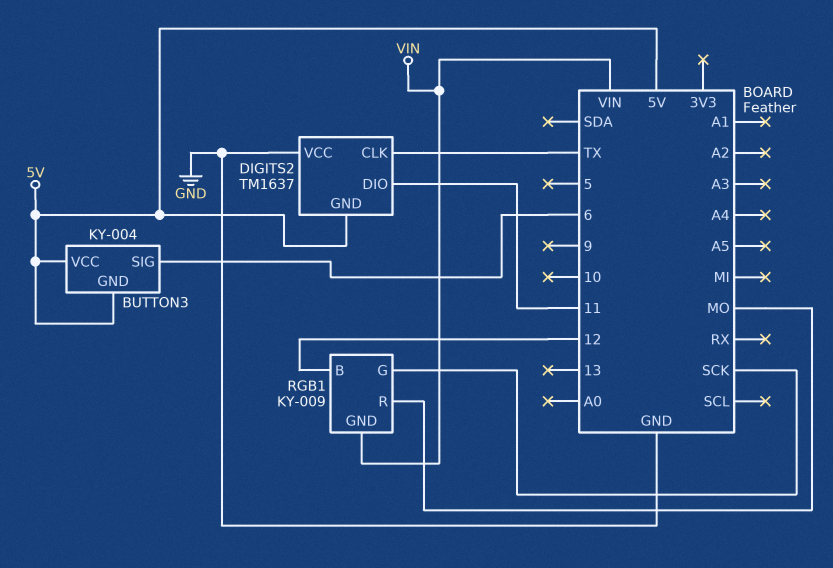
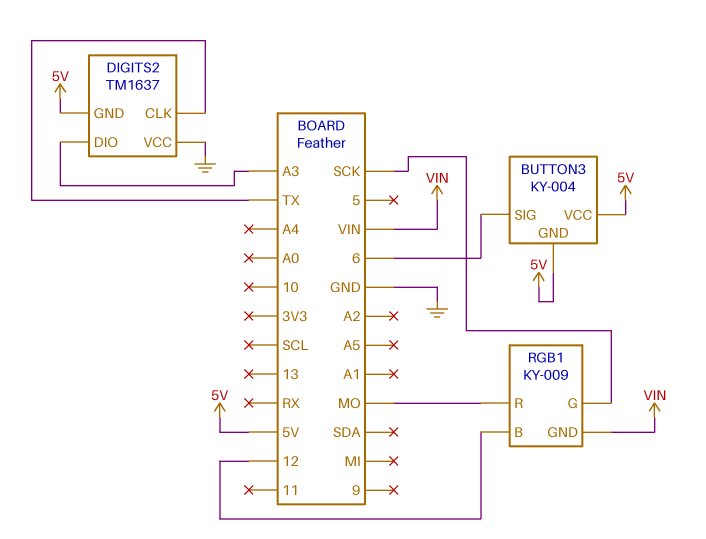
DIGITS2 pin DIO: 11 -> A3

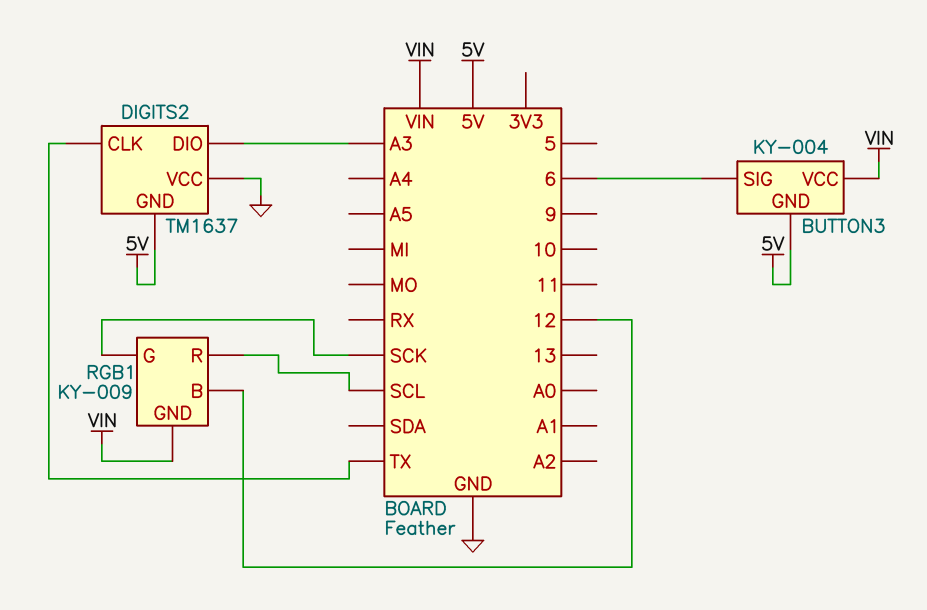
BUTTON3 pin VCC: 5V -> VIN
RGB1 pin R: MO -> SCL

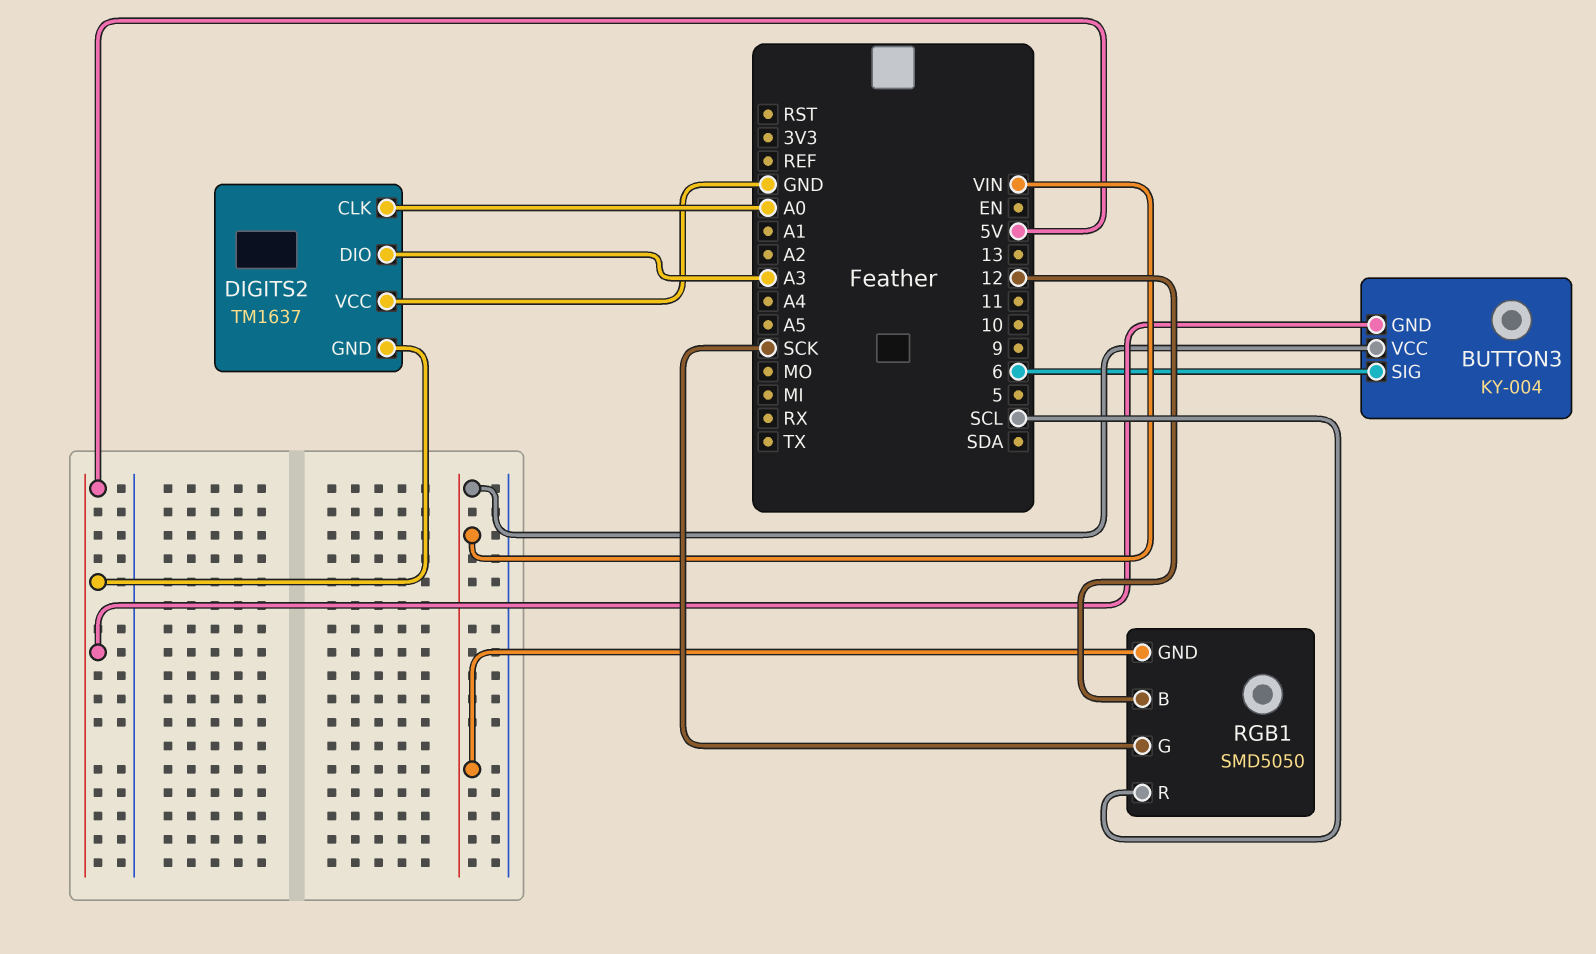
DIGITS2 pin CLK: TX -> A0
RGB1: KY-009 -> SMD5050

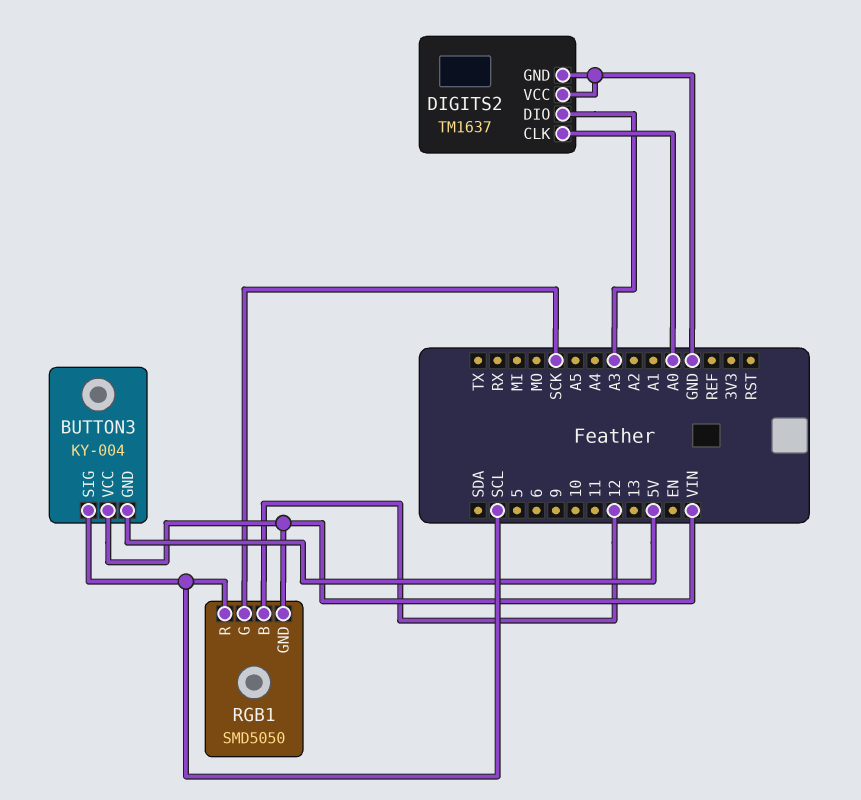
BUTTON3 pin SIG: 6 -> SCL
DIGITS2 pin GND: 5V -> GND

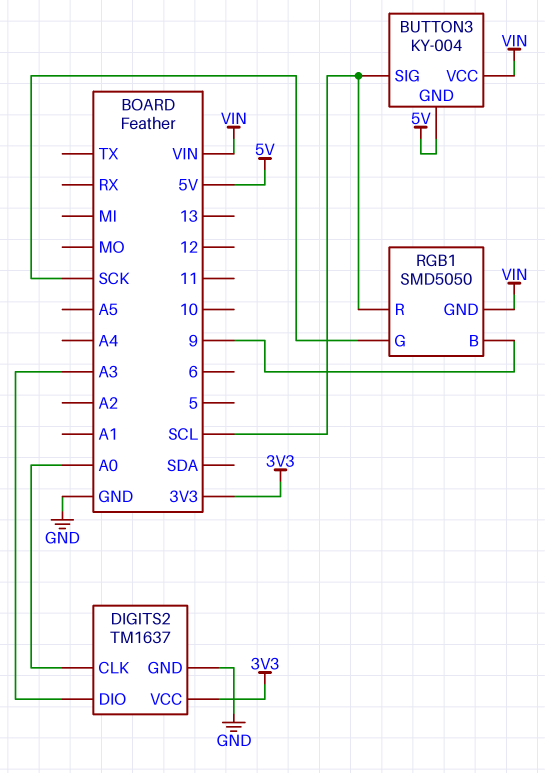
DIGITS2 pin VCC: GND -> 3V3
RGB1 pin B: 12 -> 9

